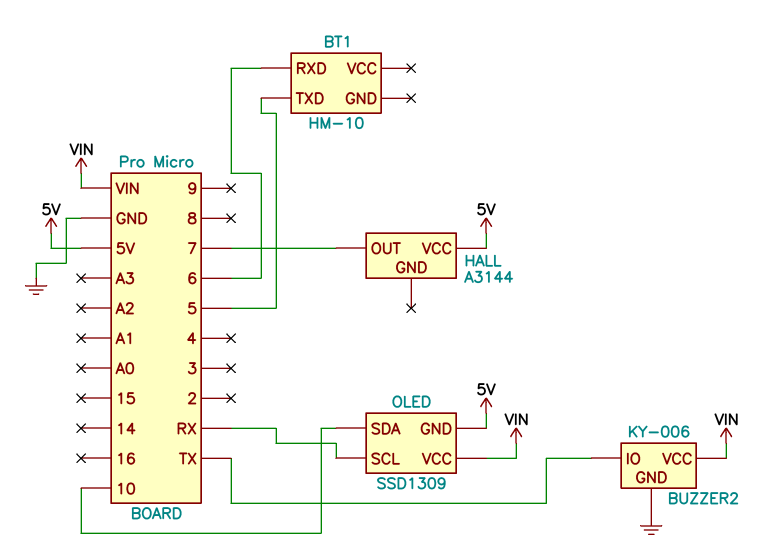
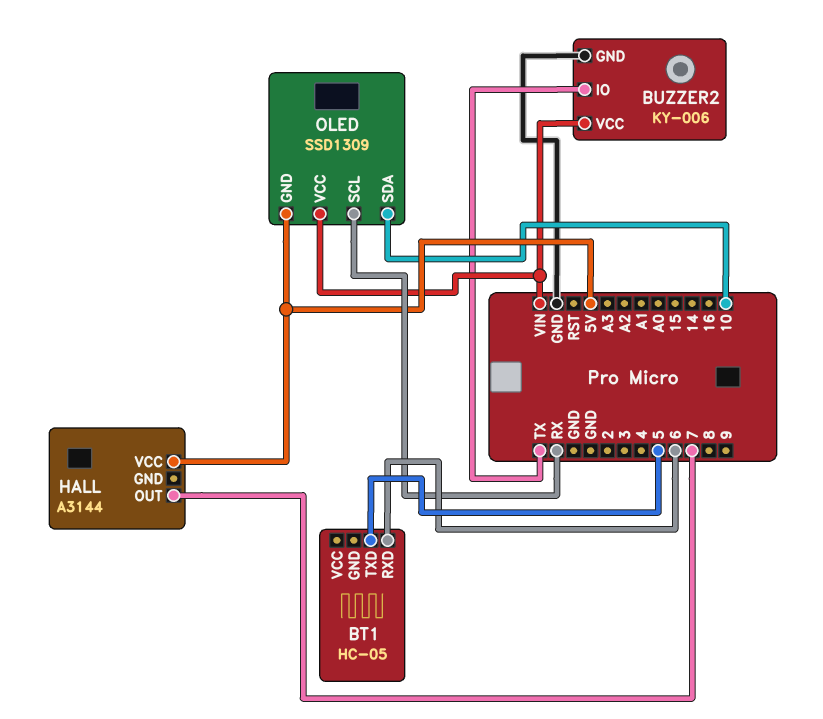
BT1: HM-10 -> HC-05

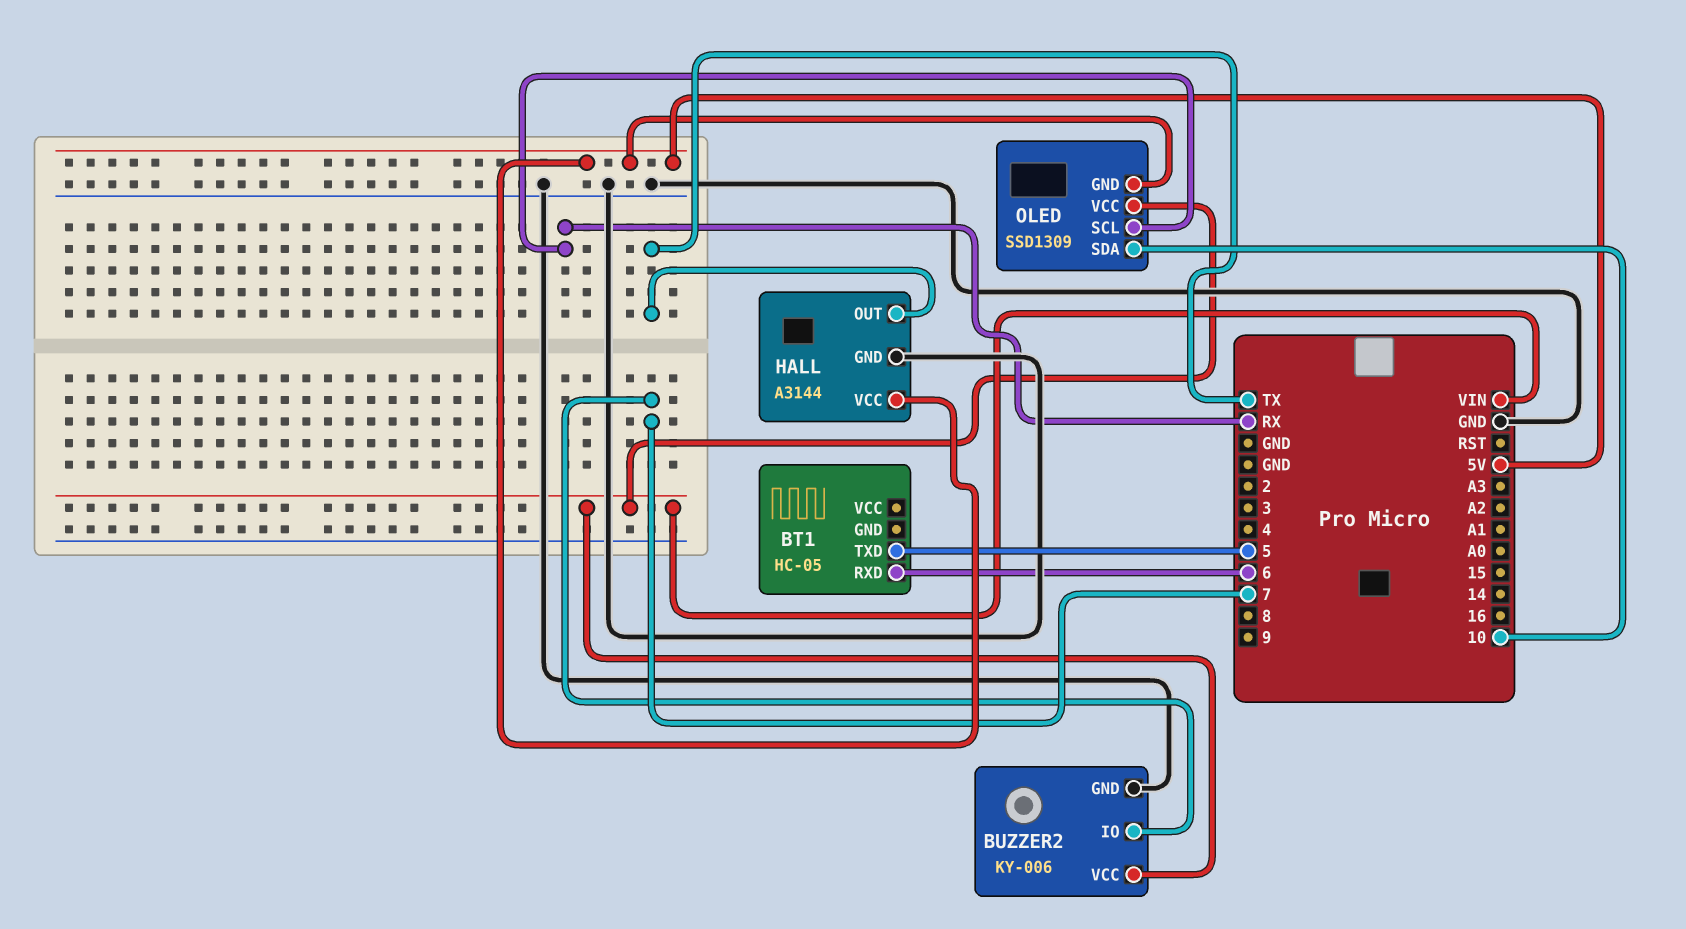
BUZZER2 pin IO: TX -> 7
HALL pin GND: none -> GND
HALL pin OUT: 7 -> TX

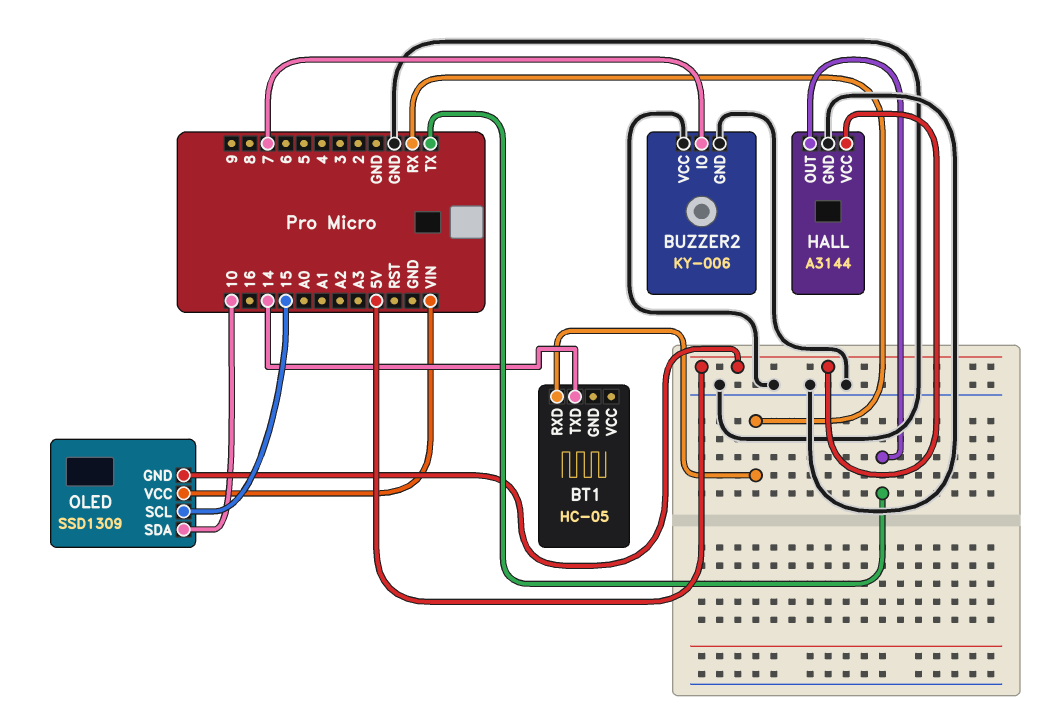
BT1 pin RXD: 6 -> RX
BT1 pin TXD: 5 -> 14
BUZZER2 pin VCC: VIN -> GND
OLED pin SCL: RX -> 15

